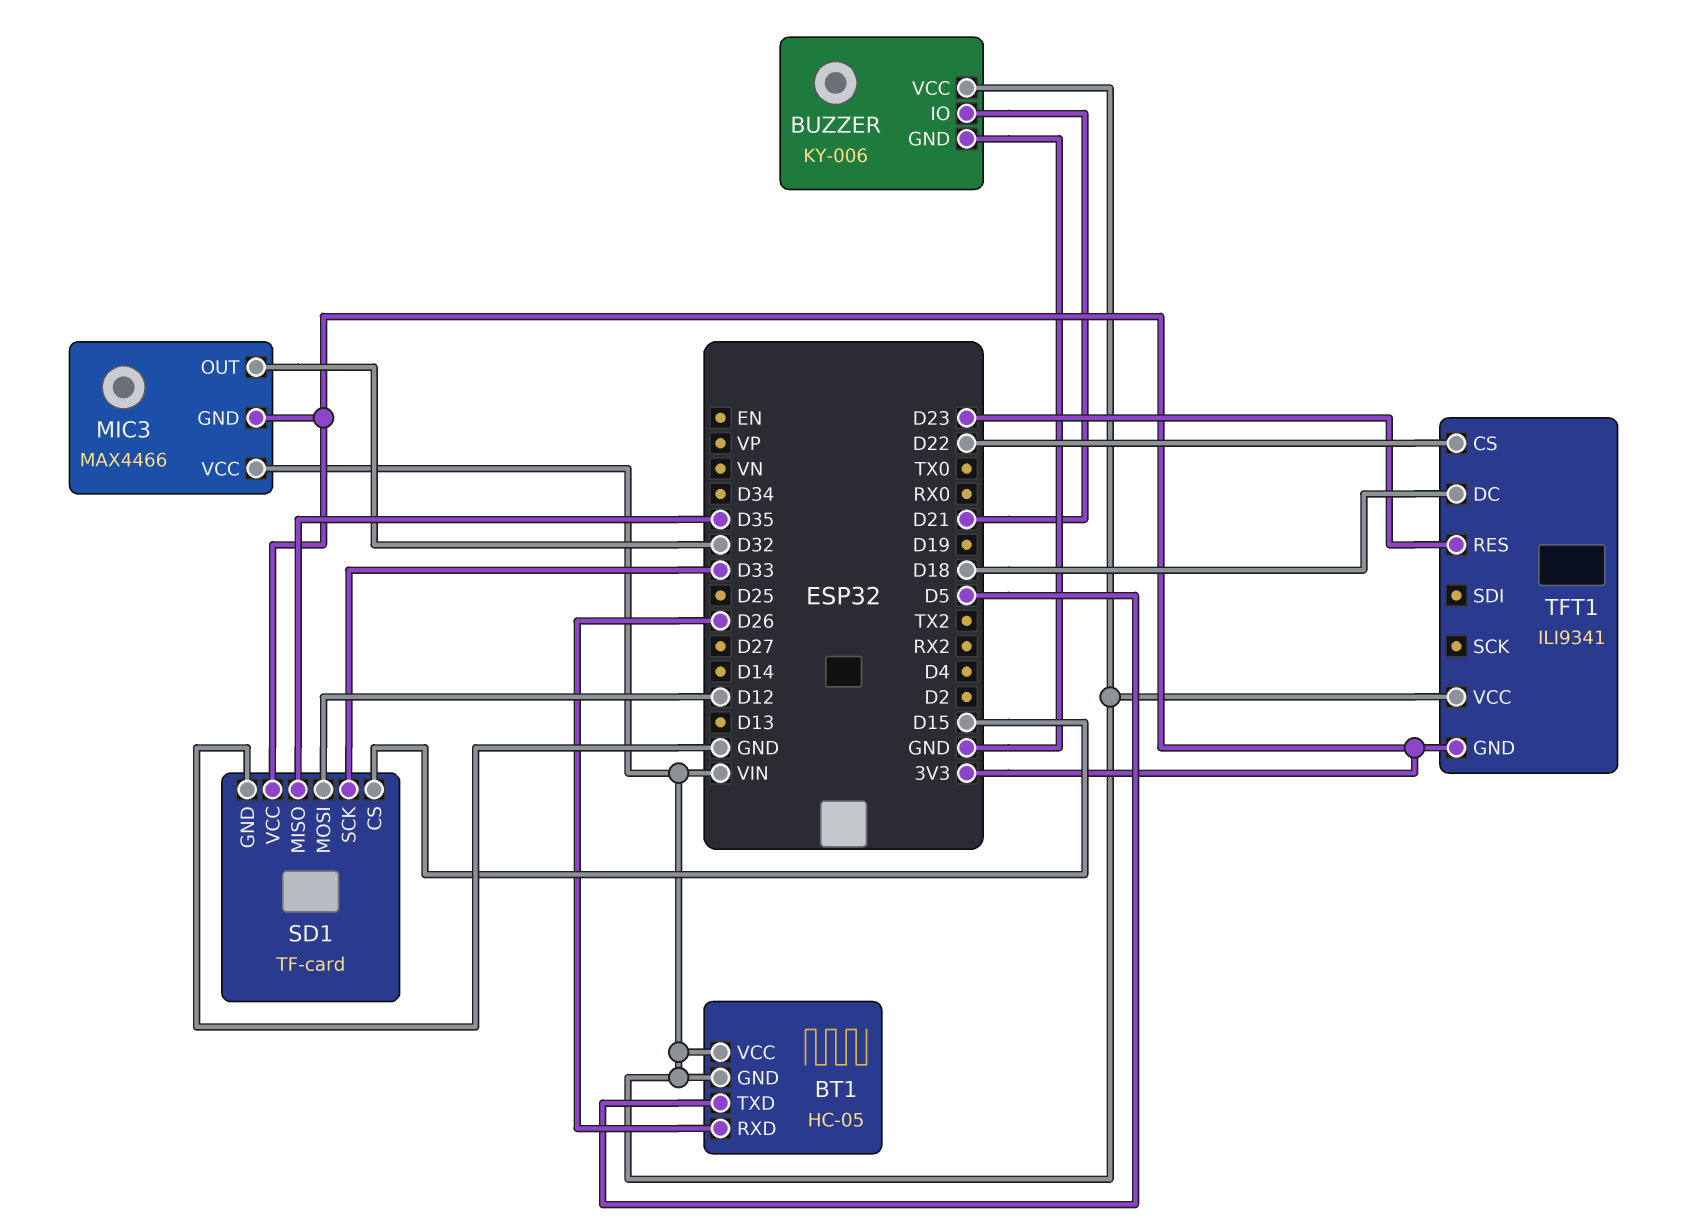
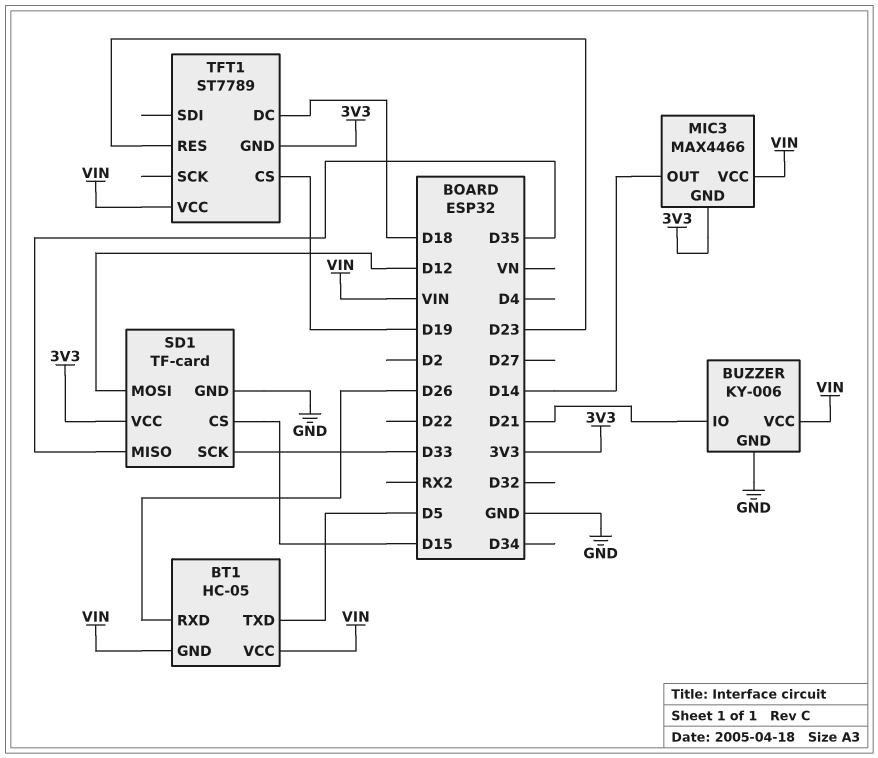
MIC3 pin OUT: D32 -> D14
TFT1: ILI9341 -> ST7789
TFT1 pin CS: D22 -> D19

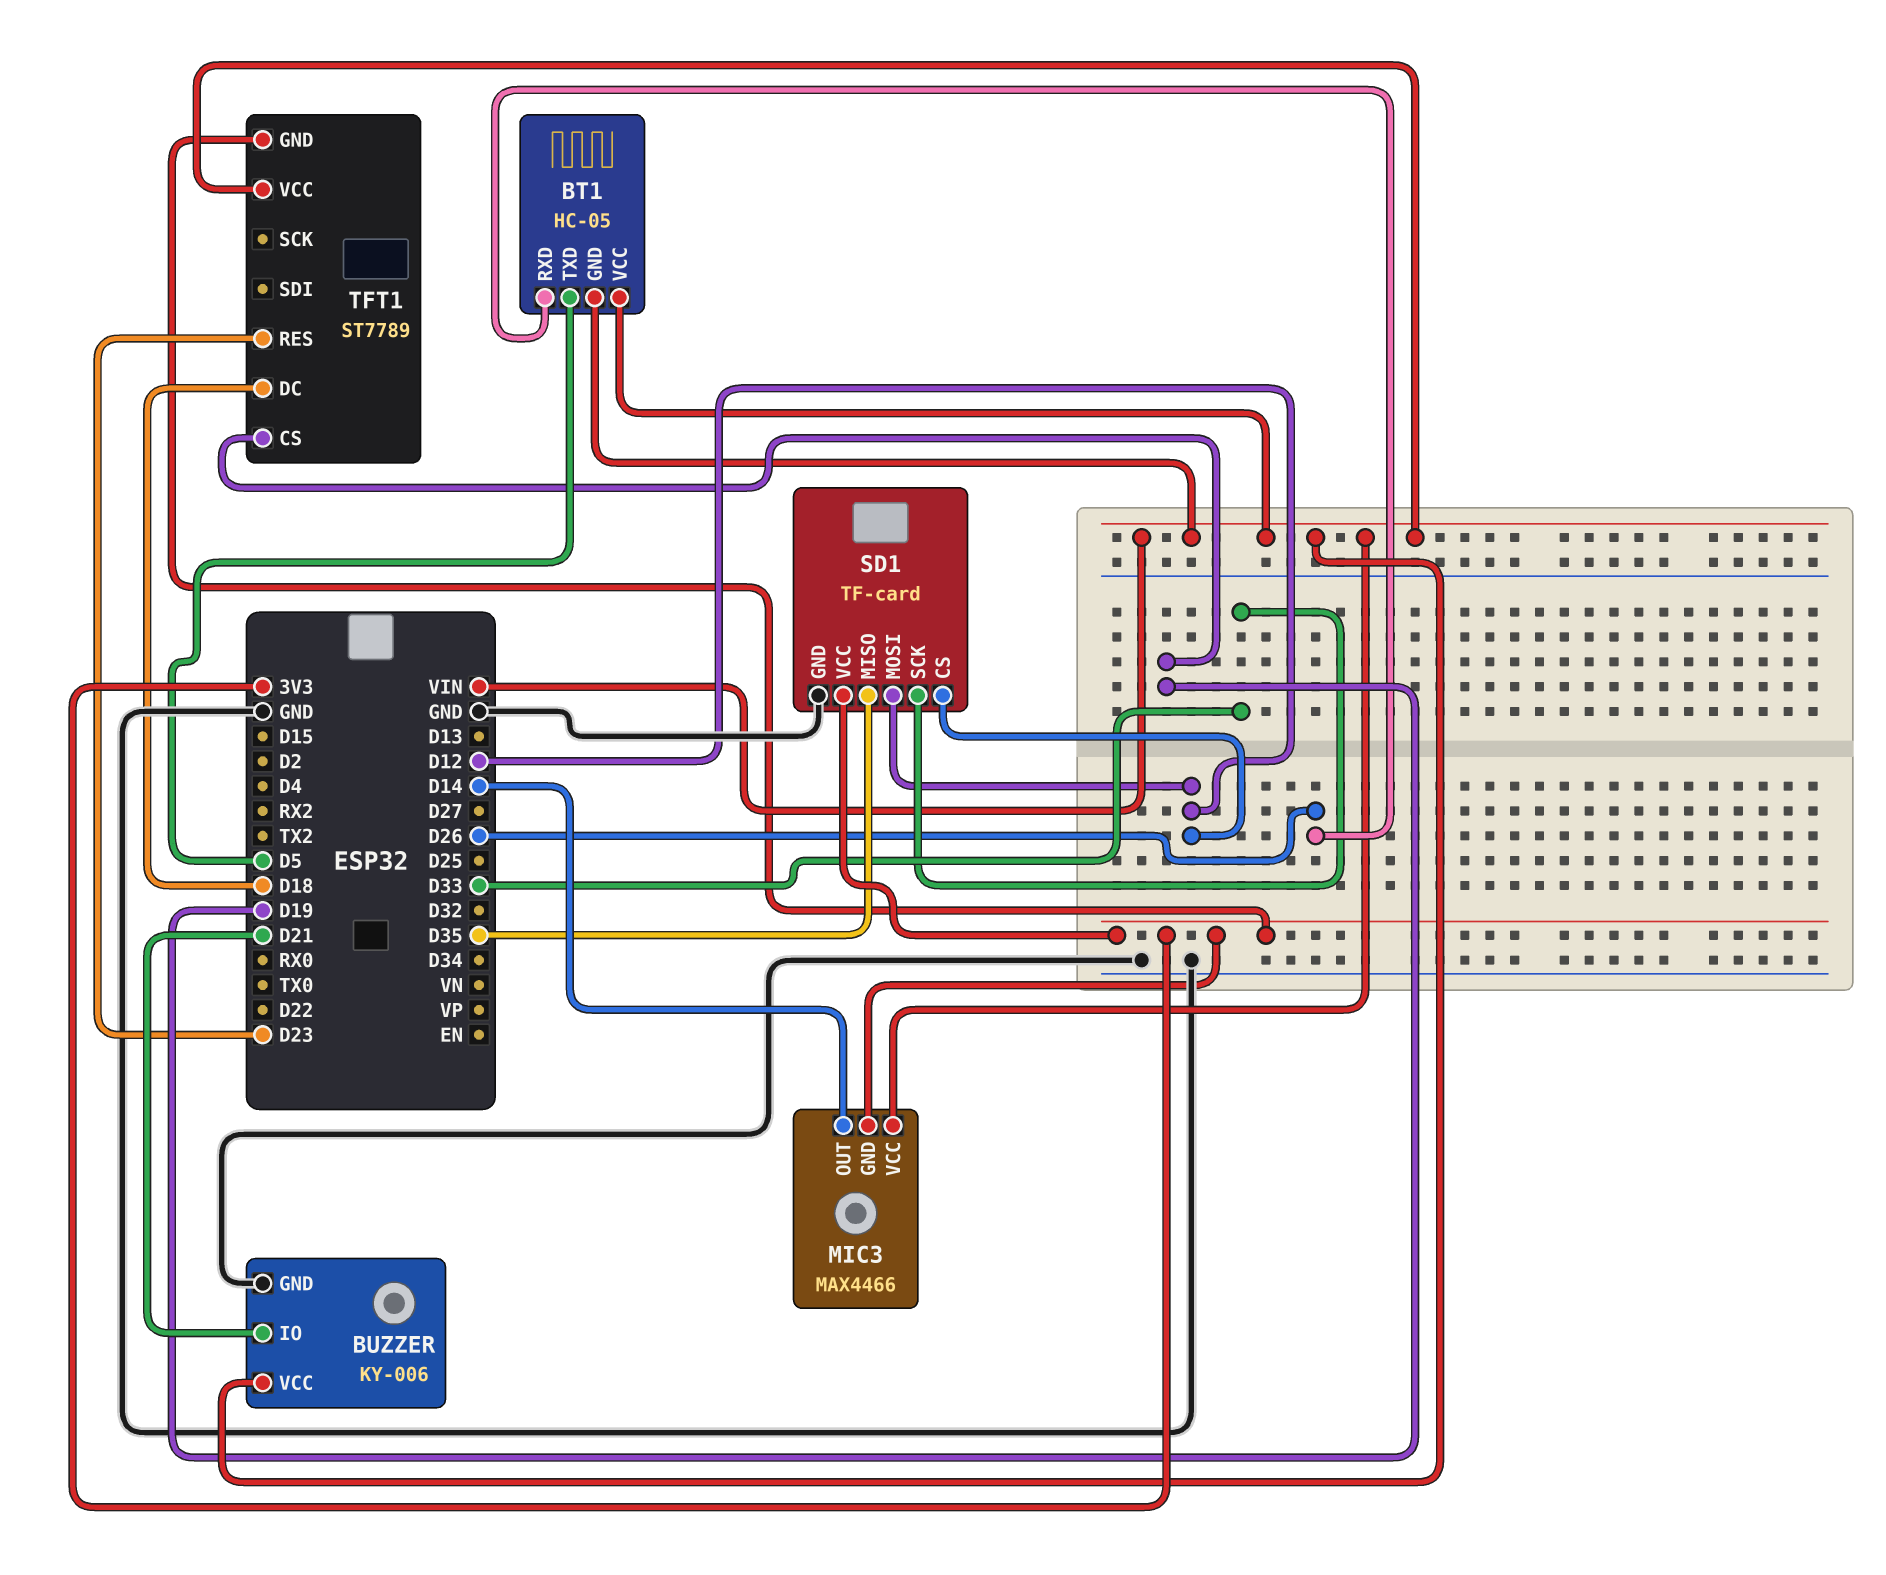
SD1 pin CS: D15 -> D12

